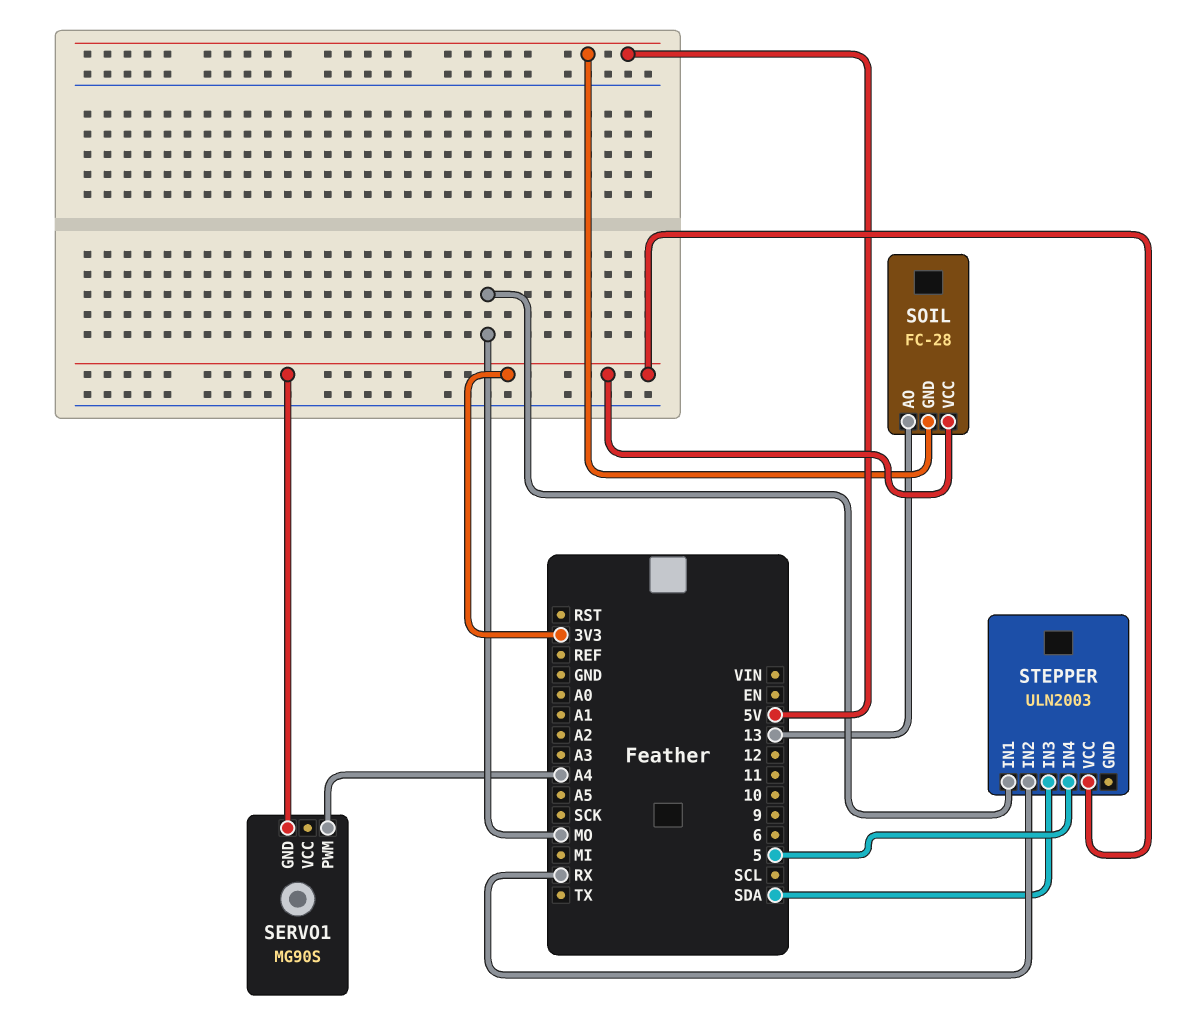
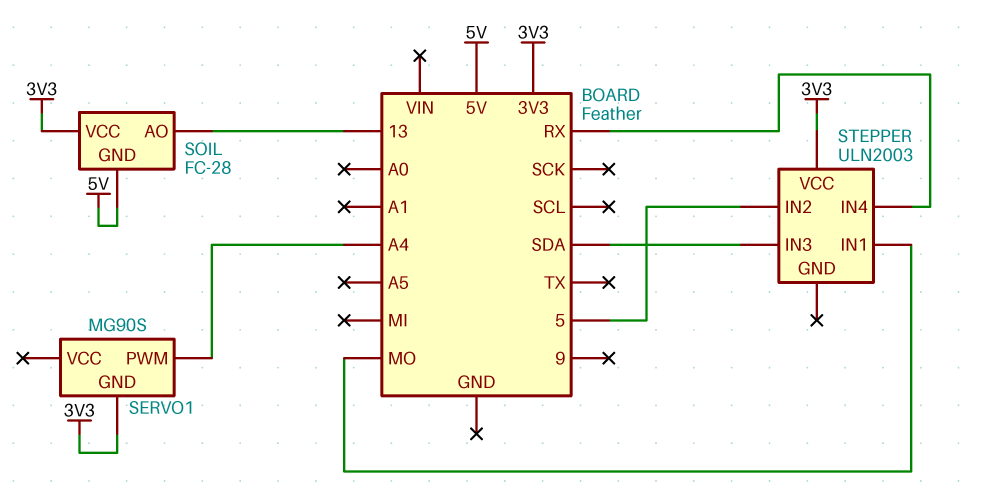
STEPPER pin IN2: RX -> 5
STEPPER pin IN4: 5 -> RX

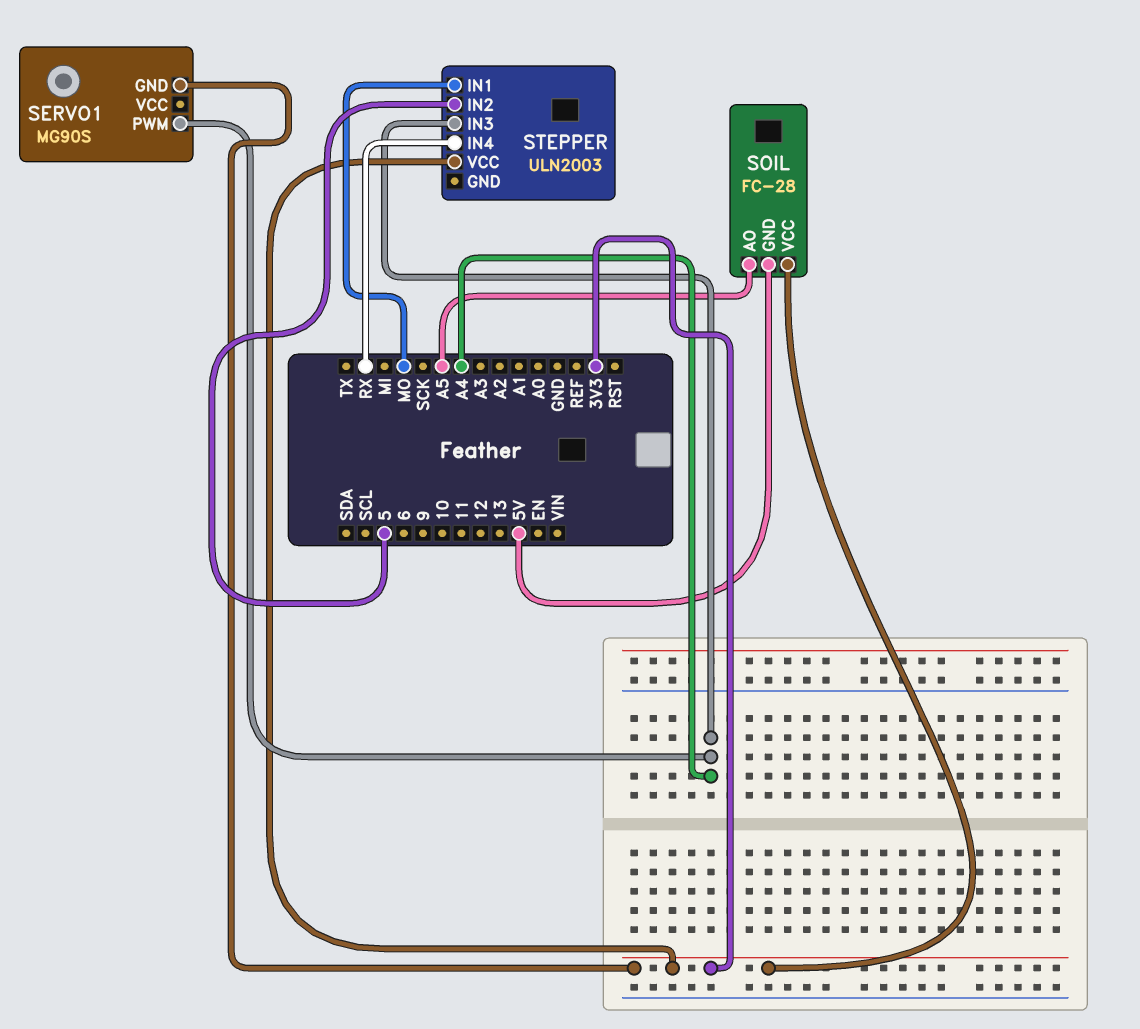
SOIL pin AO: 13 -> A5
STEPPER pin IN3: SDA -> A4

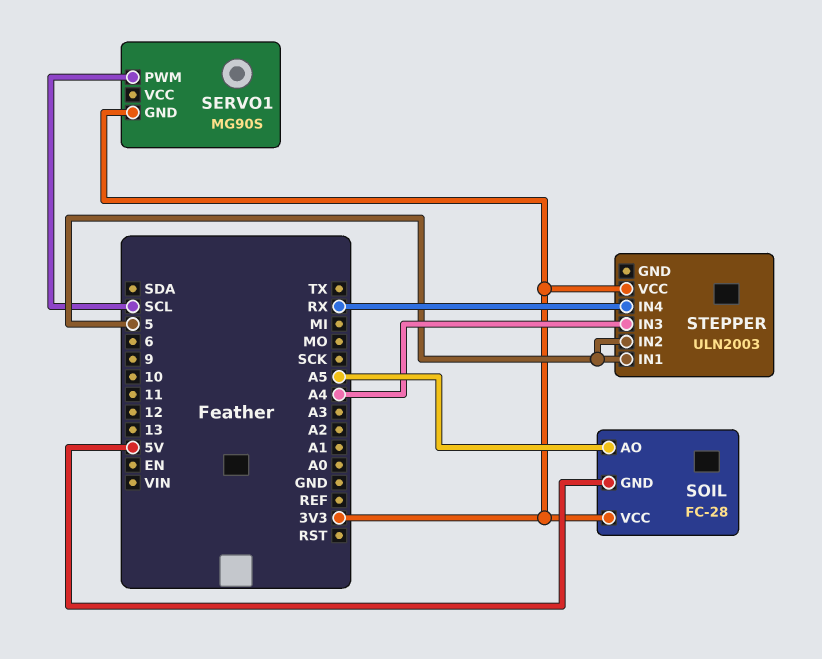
SERVO1 pin PWM: A4 -> SCL
STEPPER pin IN1: MO -> 5

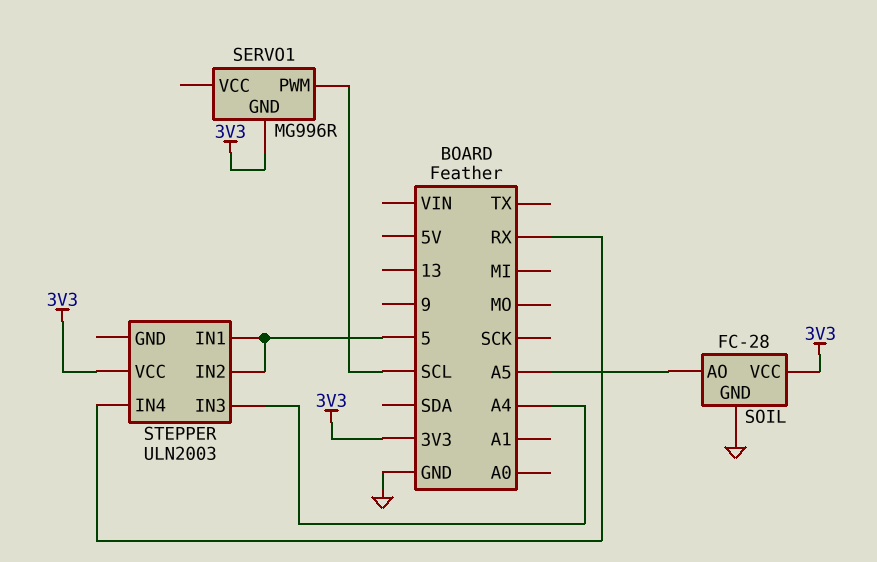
SERVO1: MG90S -> MG996R
SOIL pin GND: 5V -> GND

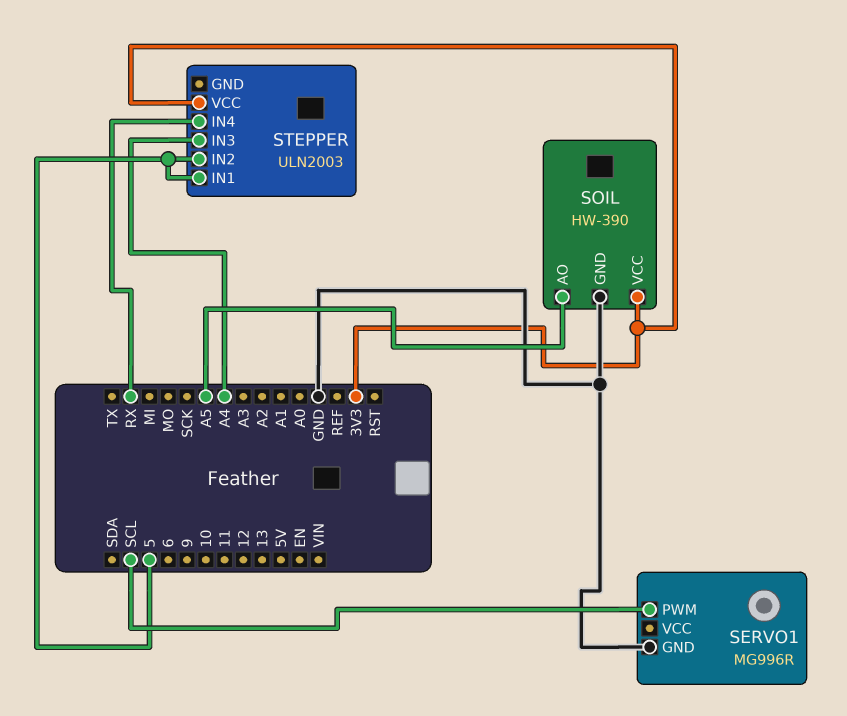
SERVO1 pin GND: 3V3 -> GND
SOIL: FC-28 -> HW-390

